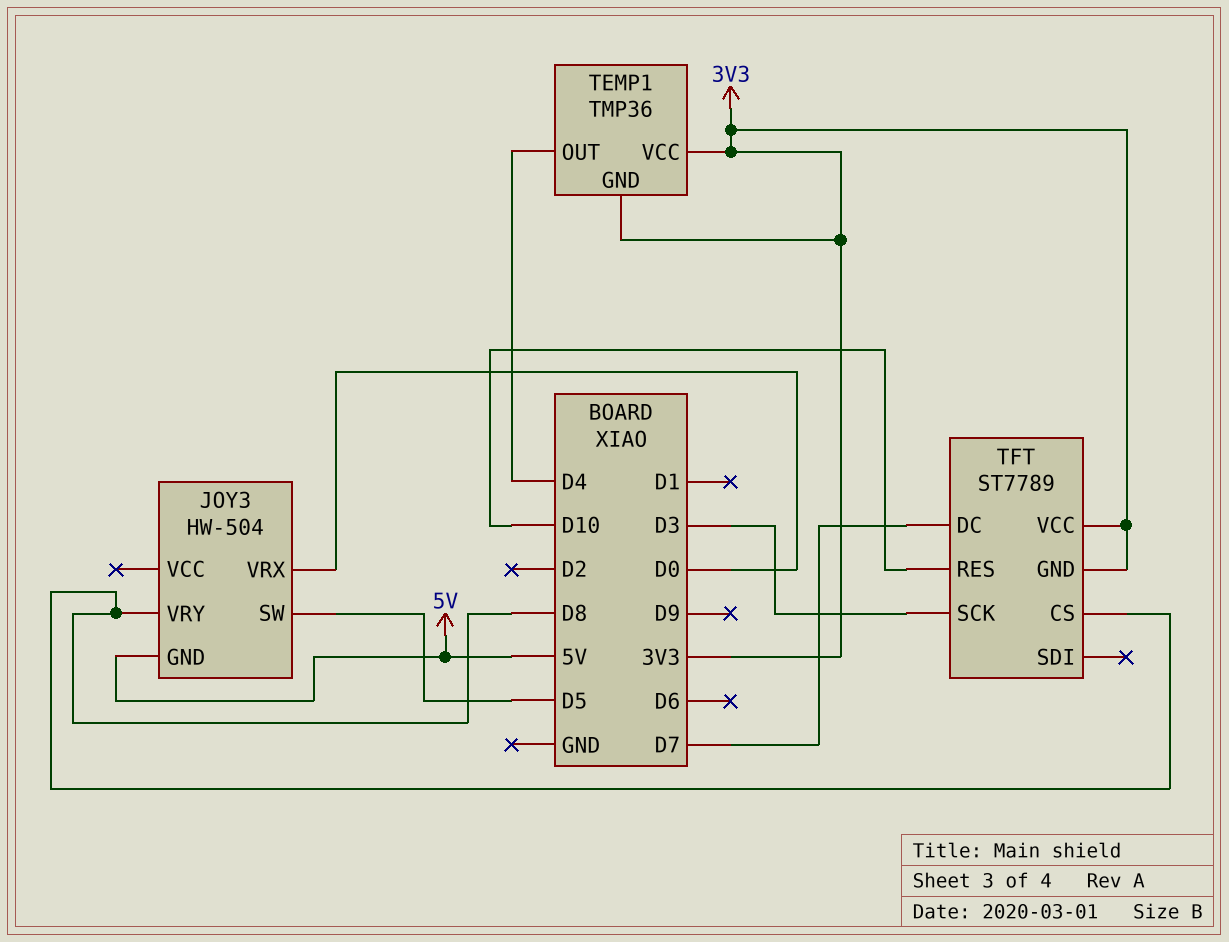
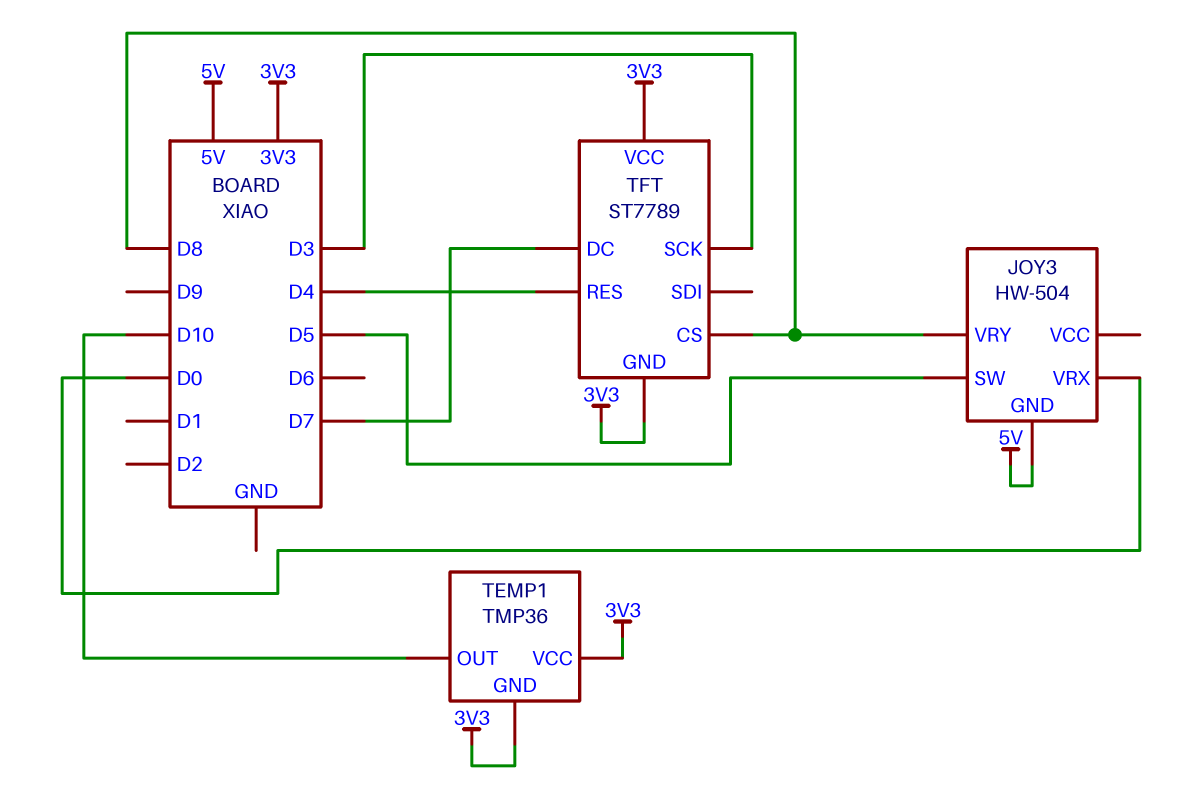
TEMP1 pin OUT: D4 -> D10
TFT pin RES: D10 -> D4

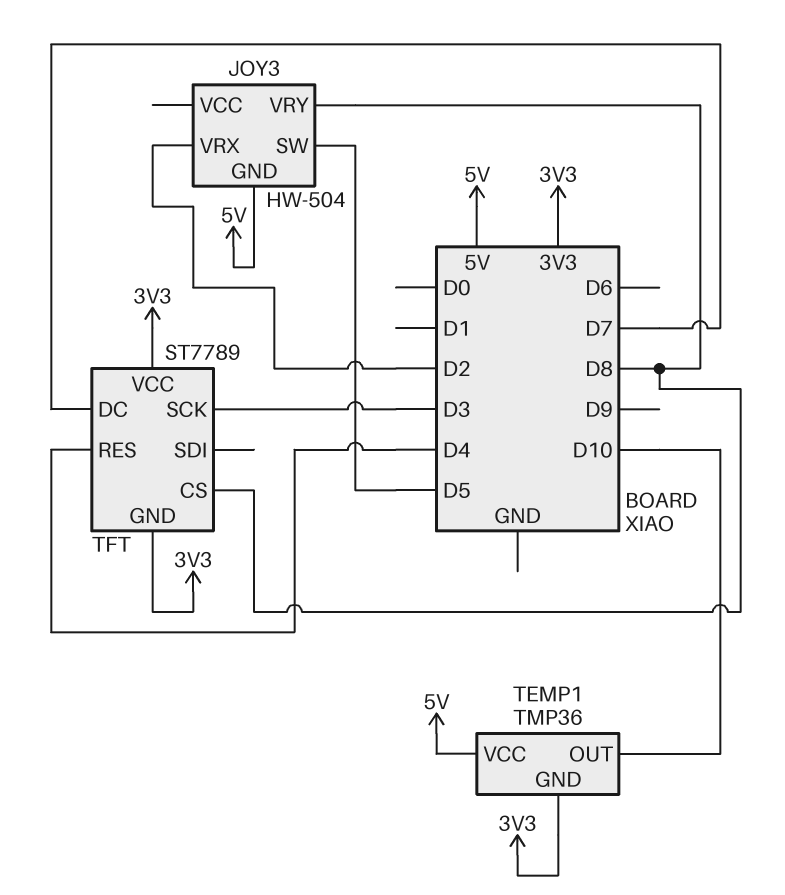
JOY3 pin VRX: D0 -> D2
TEMP1 pin VCC: 3V3 -> 5V

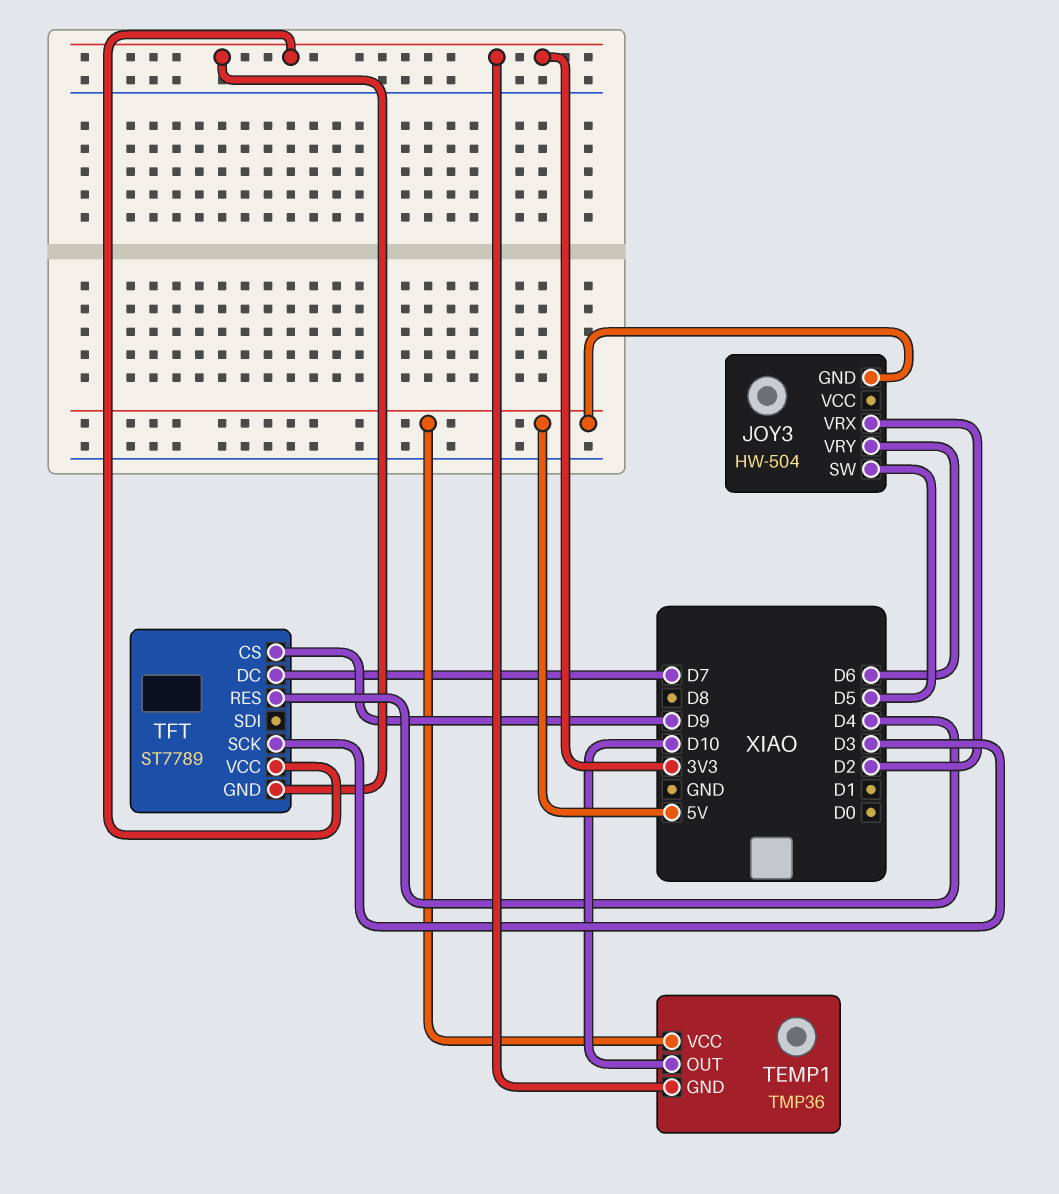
JOY3 pin VRY: D8 -> D6
TFT pin CS: D8 -> D9

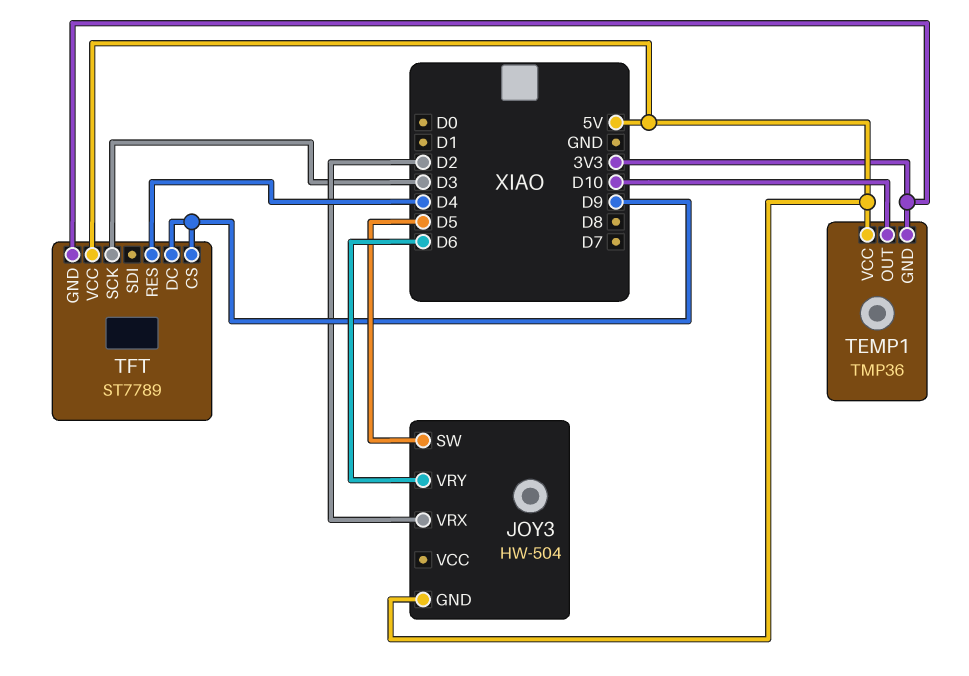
TFT pin DC: D7 -> D9
TFT pin VCC: 3V3 -> 5V

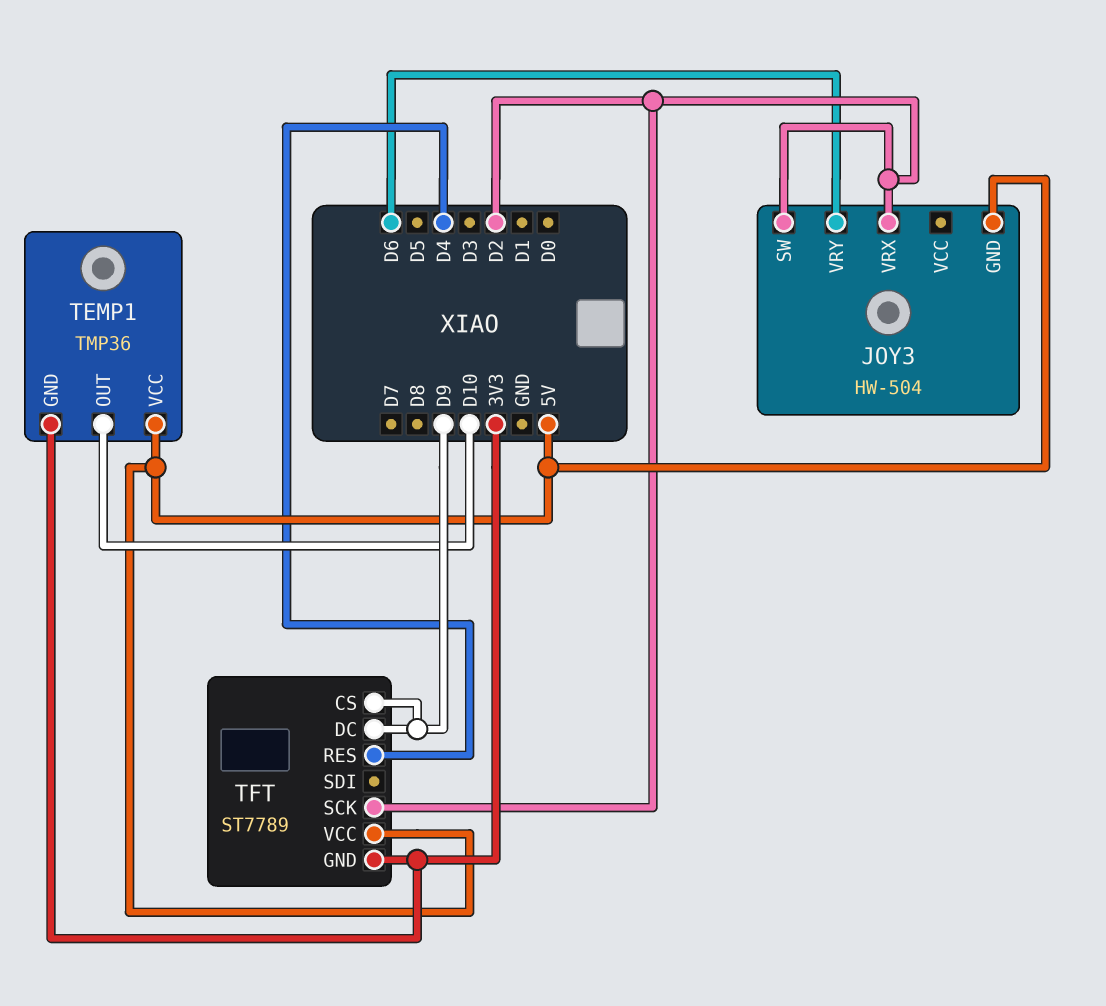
JOY3 pin SW: D5 -> D2
TFT pin SCK: D3 -> D2

